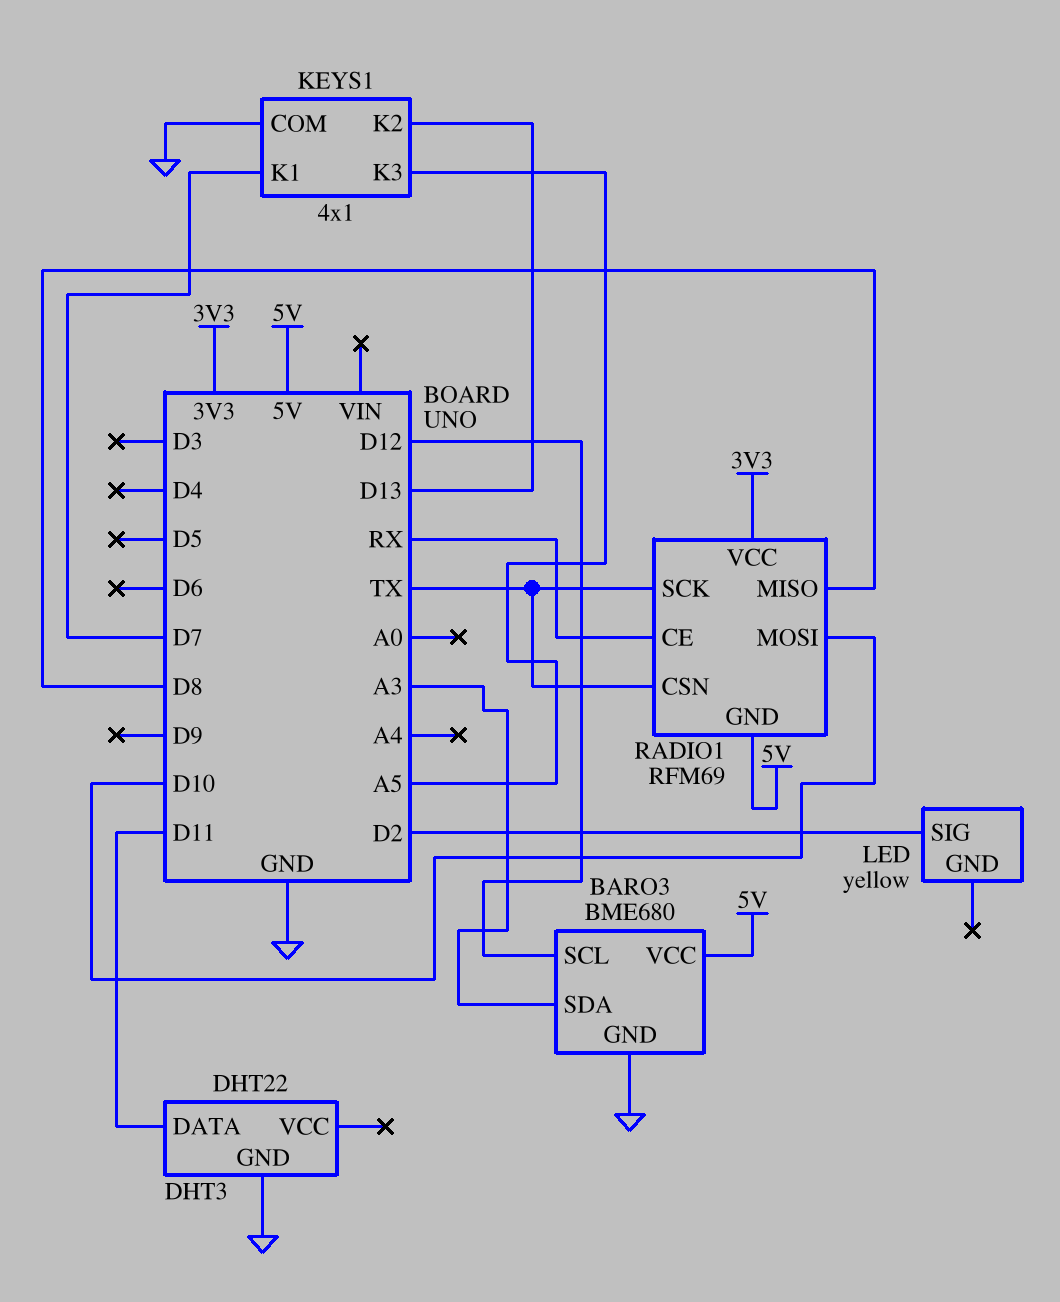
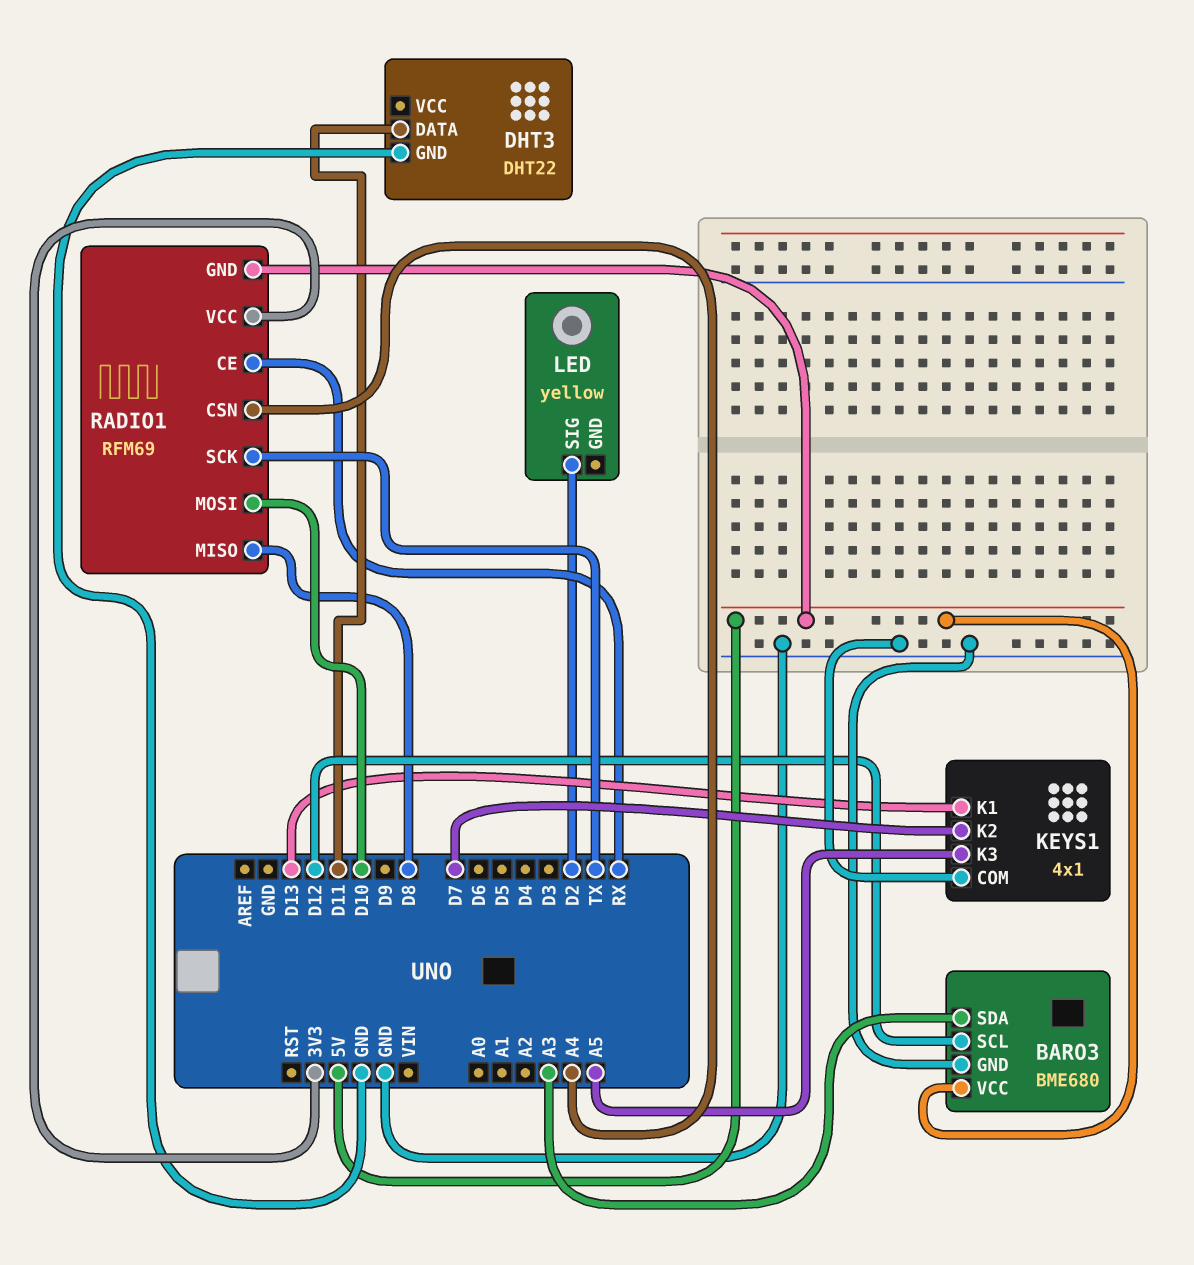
KEYS1 pin K1: D7 -> D13
KEYS1 pin K2: D13 -> D7
RADIO1 pin CSN: TX -> A4

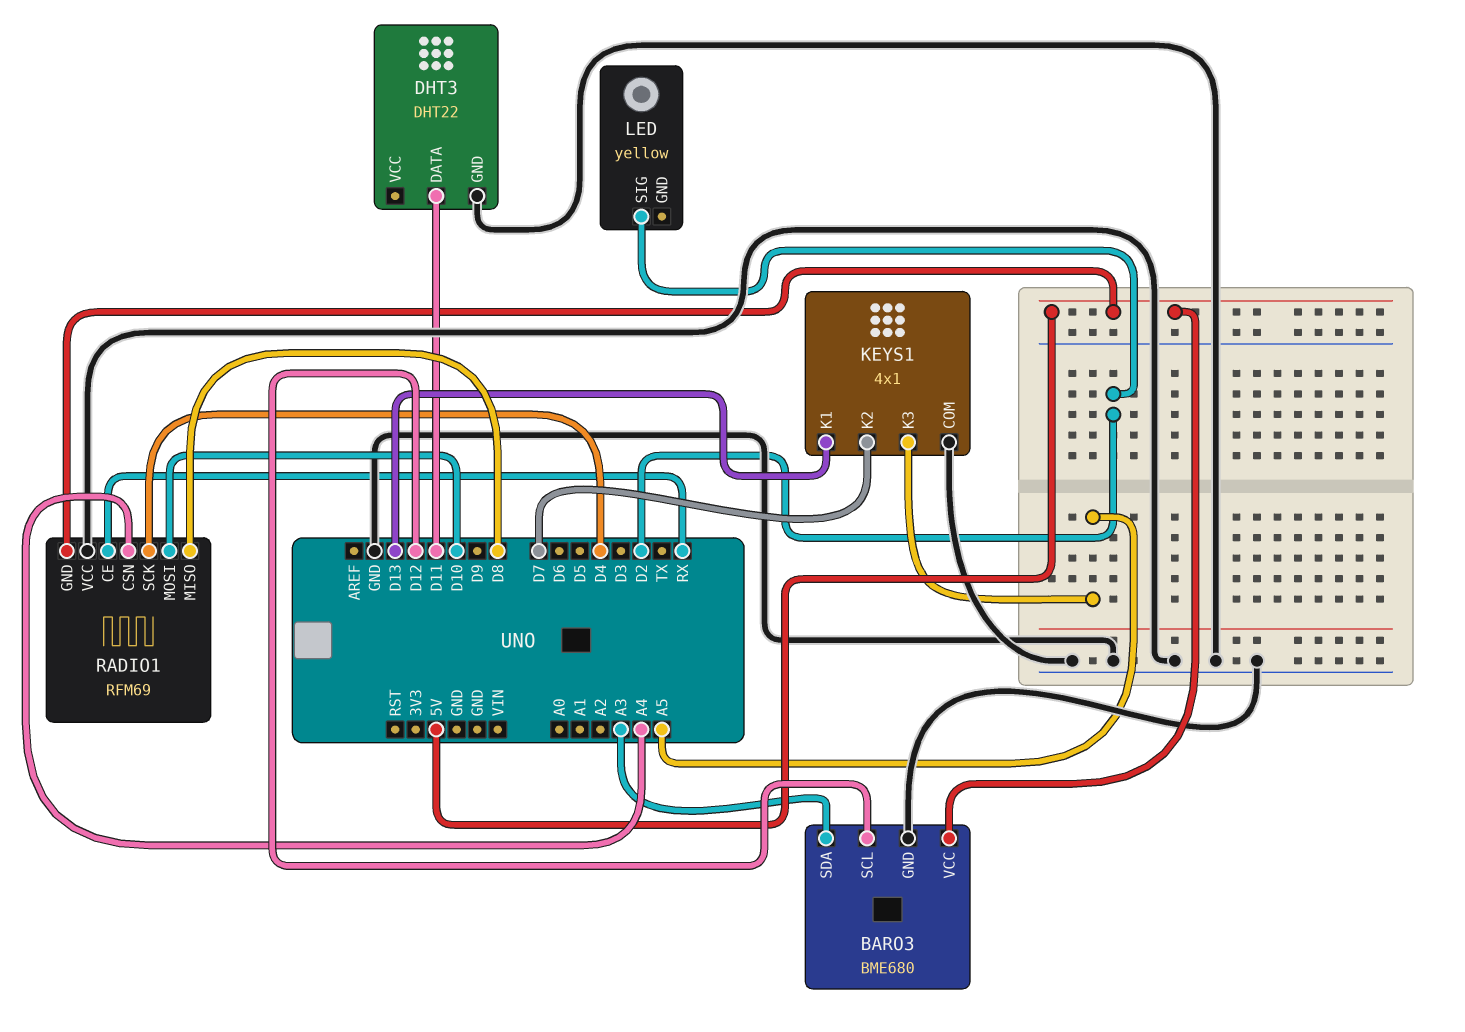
RADIO1 pin SCK: TX -> D4
RADIO1 pin VCC: 3V3 -> GND

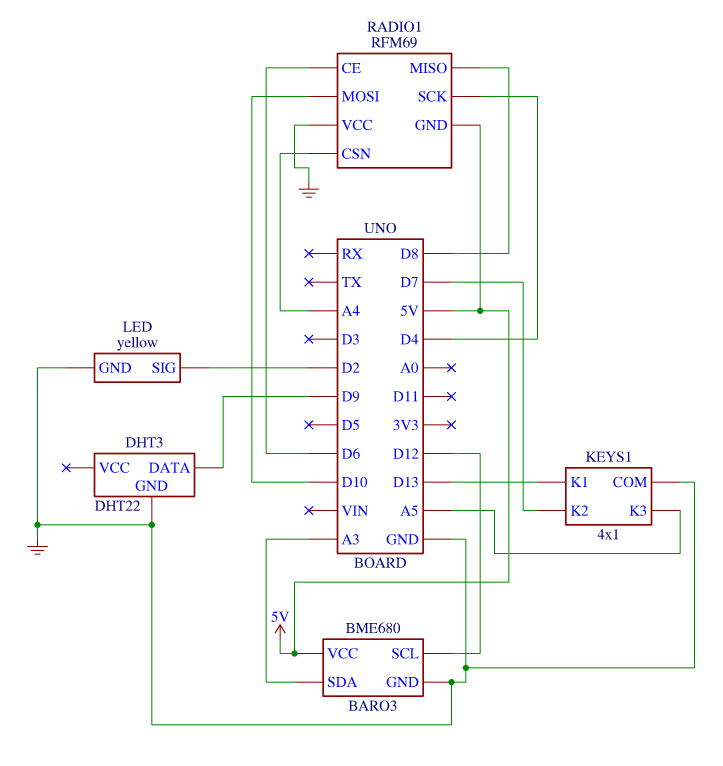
DHT3 pin DATA: D11 -> D9
LED pin GND: none -> GND
RADIO1 pin CE: RX -> D6

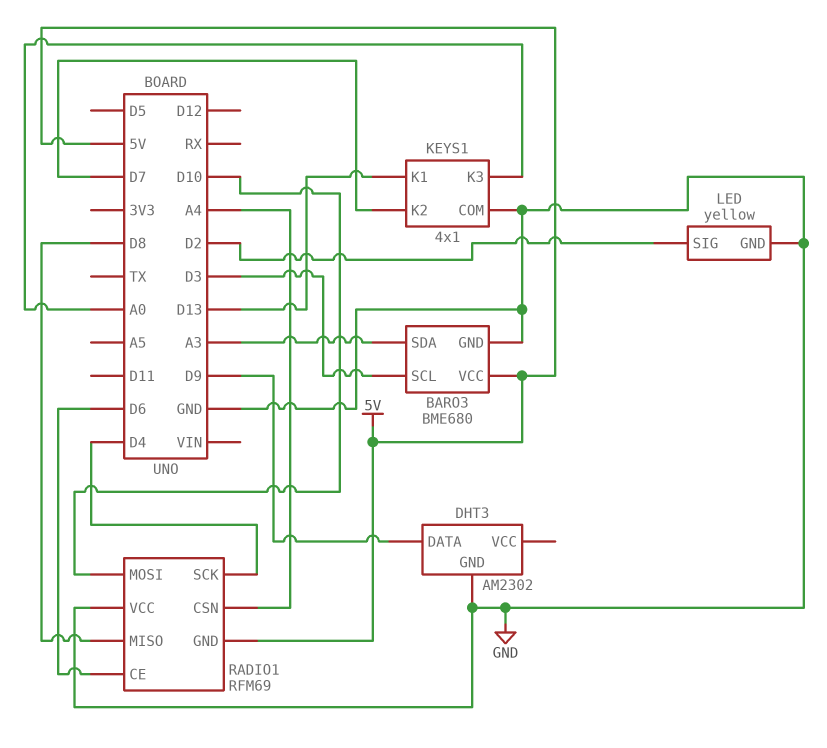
BARO3 pin SCL: D12 -> D3
DHT3: DHT22 -> AM2302
KEYS1 pin K3: A5 -> A0

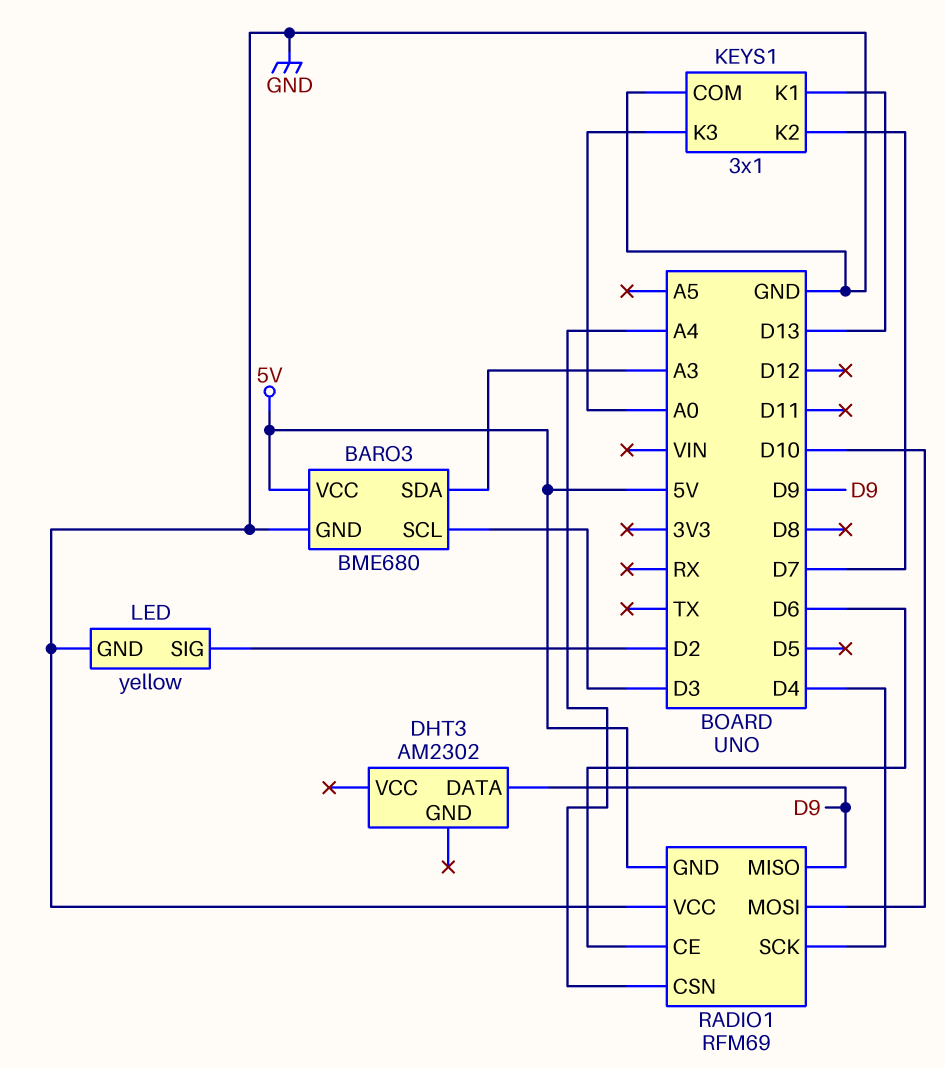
DHT3 pin GND: GND -> none
KEYS1: 4x1 -> 3x1
RADIO1 pin MISO: D8 -> D9

